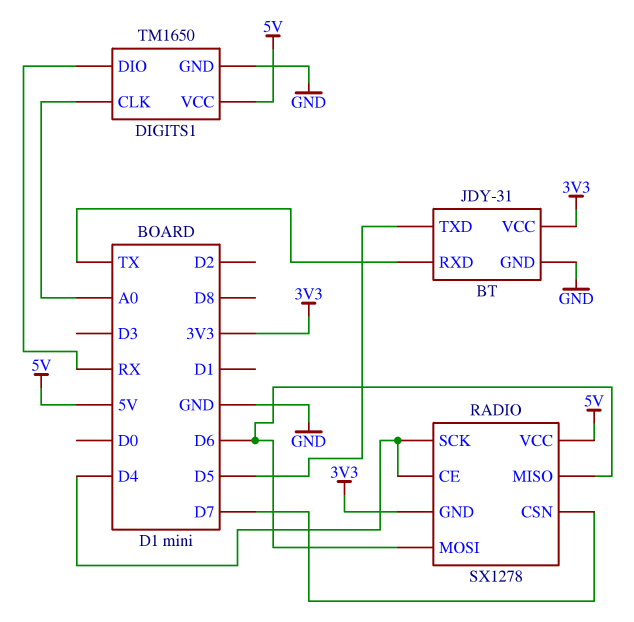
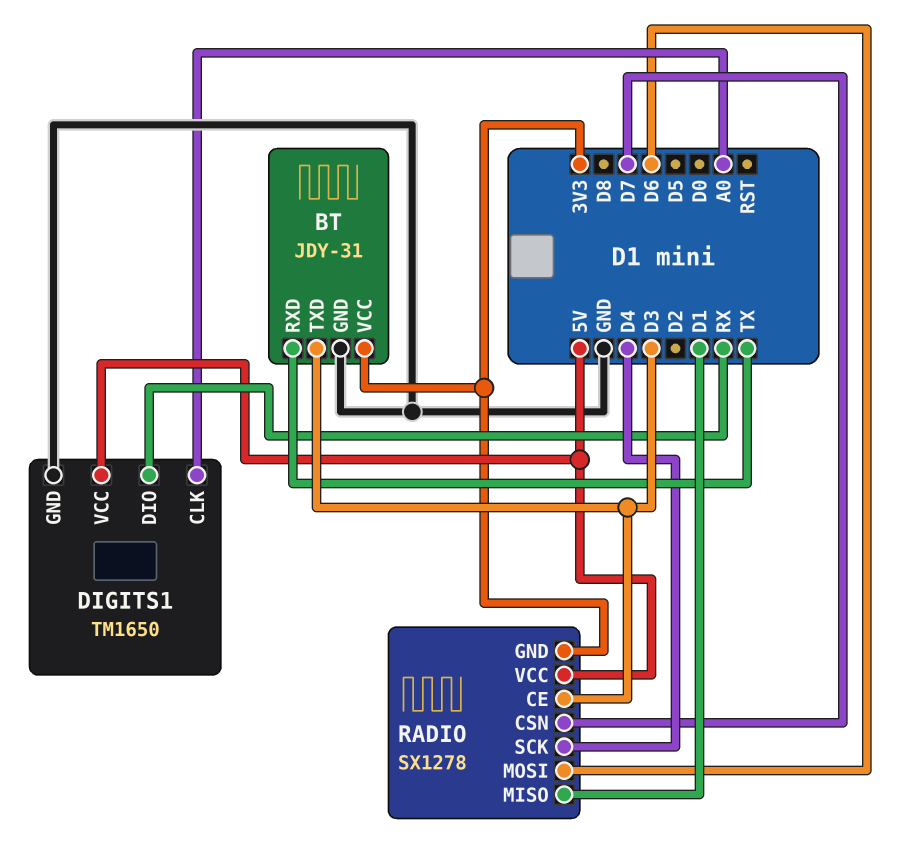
BT pin TXD: D5 -> D3
RADIO pin CE: D4 -> D3
RADIO pin MISO: D6 -> D1

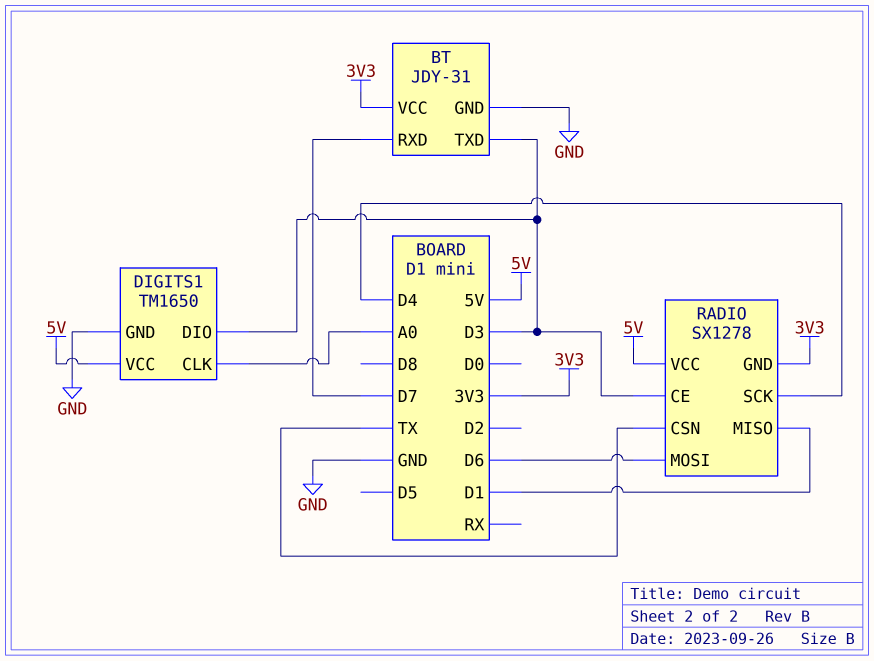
BT pin RXD: TX -> D7
DIGITS1 pin DIO: RX -> D3
RADIO pin CSN: D7 -> TX

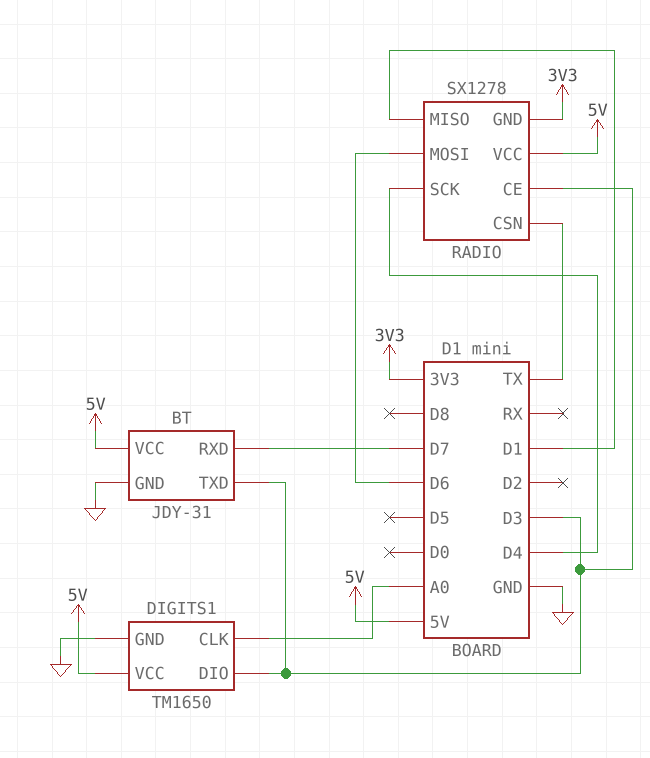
BT pin VCC: 3V3 -> 5V

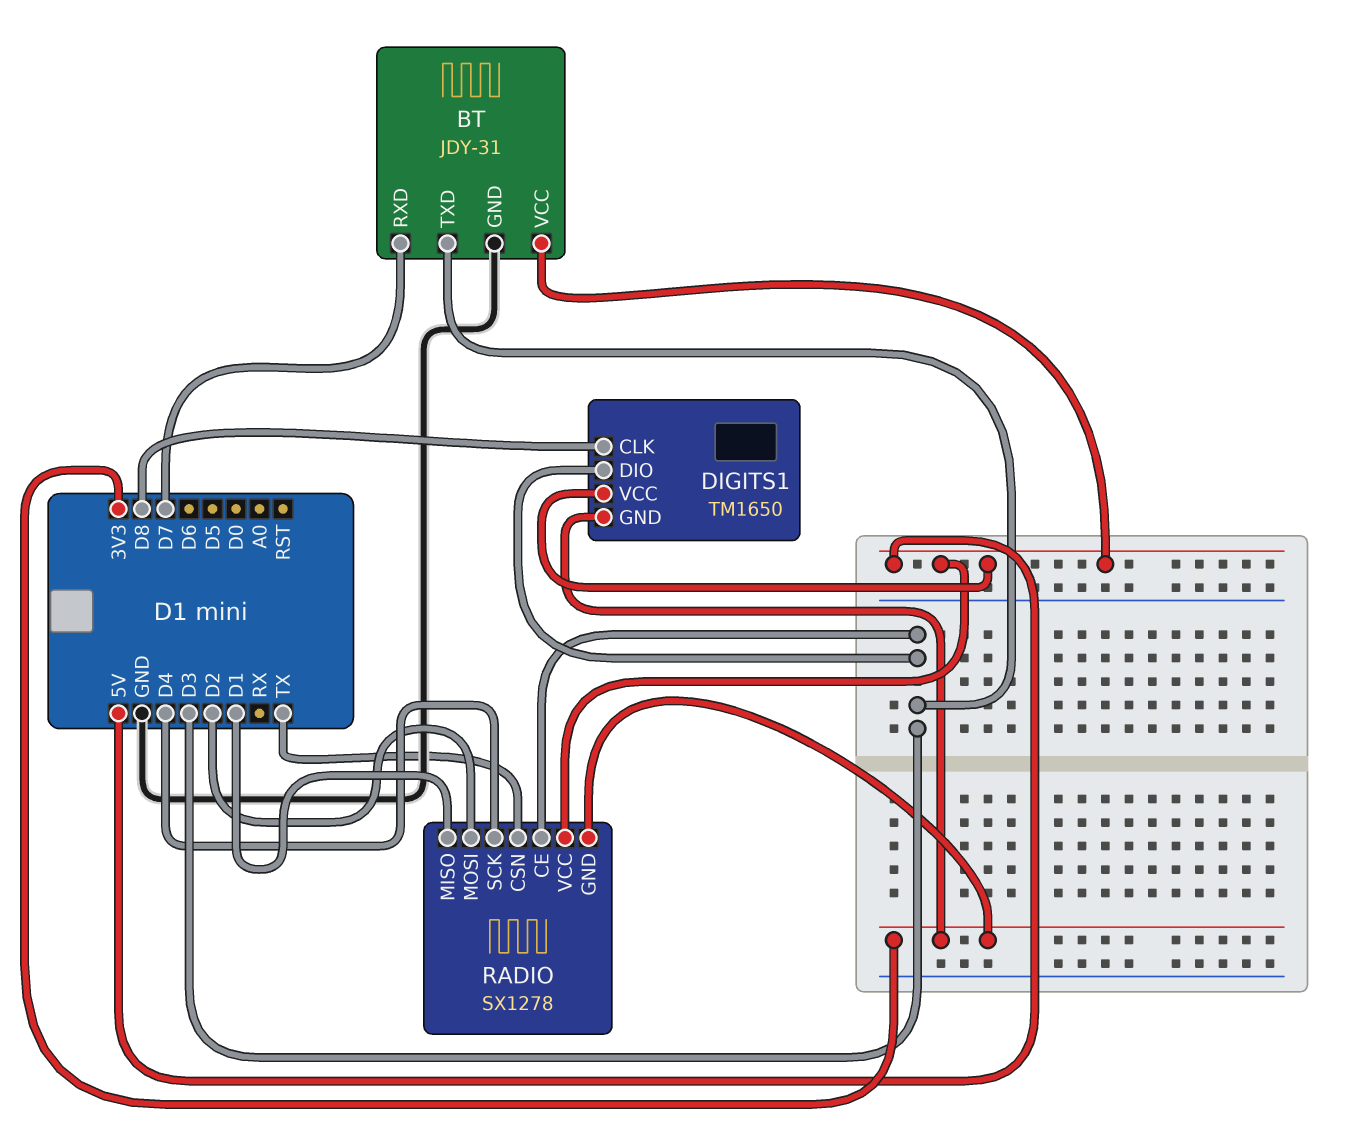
DIGITS1 pin CLK: A0 -> D8
DIGITS1 pin GND: GND -> 3V3
RADIO pin MOSI: D6 -> D2

